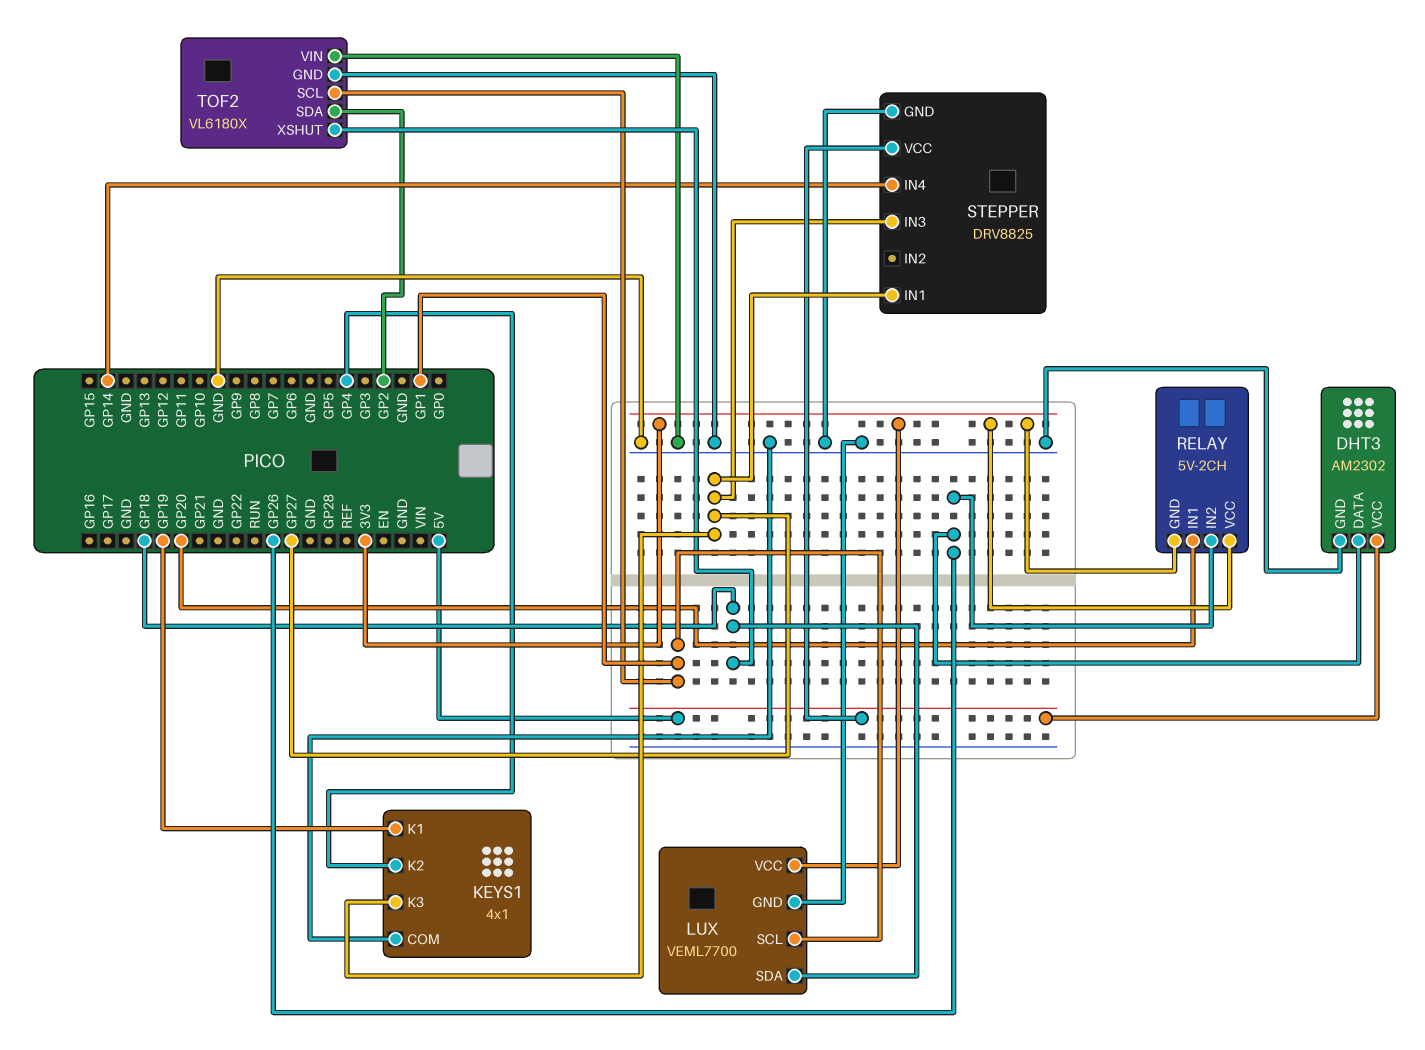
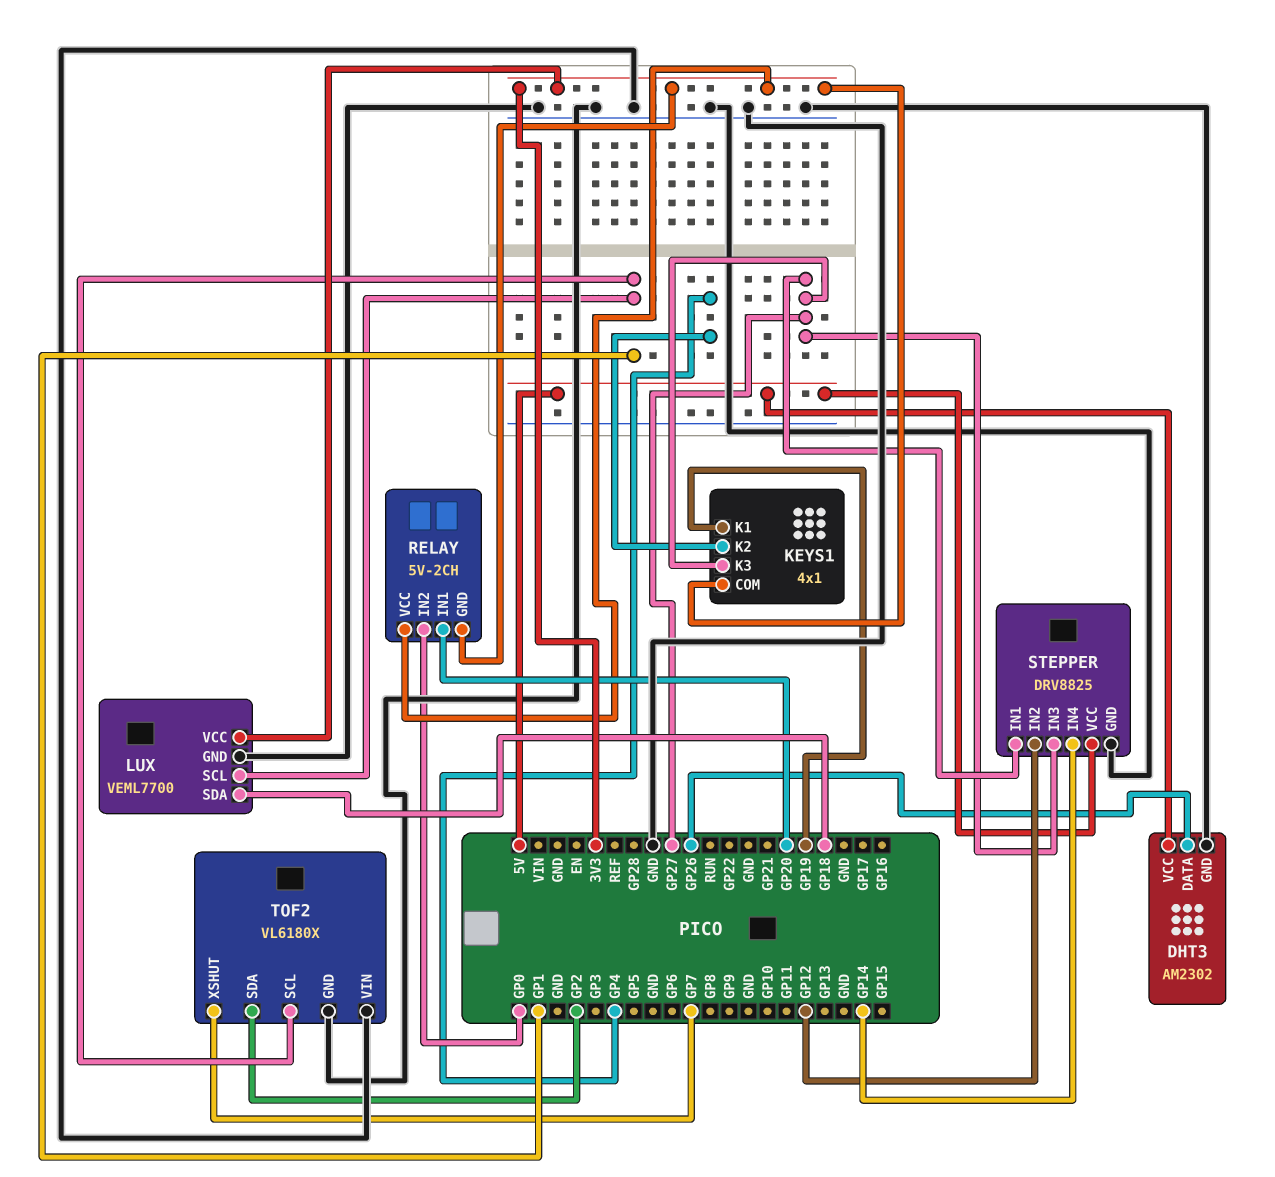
KEYS1 pin COM: GND -> 3V3
RELAY pin IN2: GP26 -> GP0
STEPPER pin IN2: none -> GP12
TOF2 pin XSHUT: GP18 -> GP7

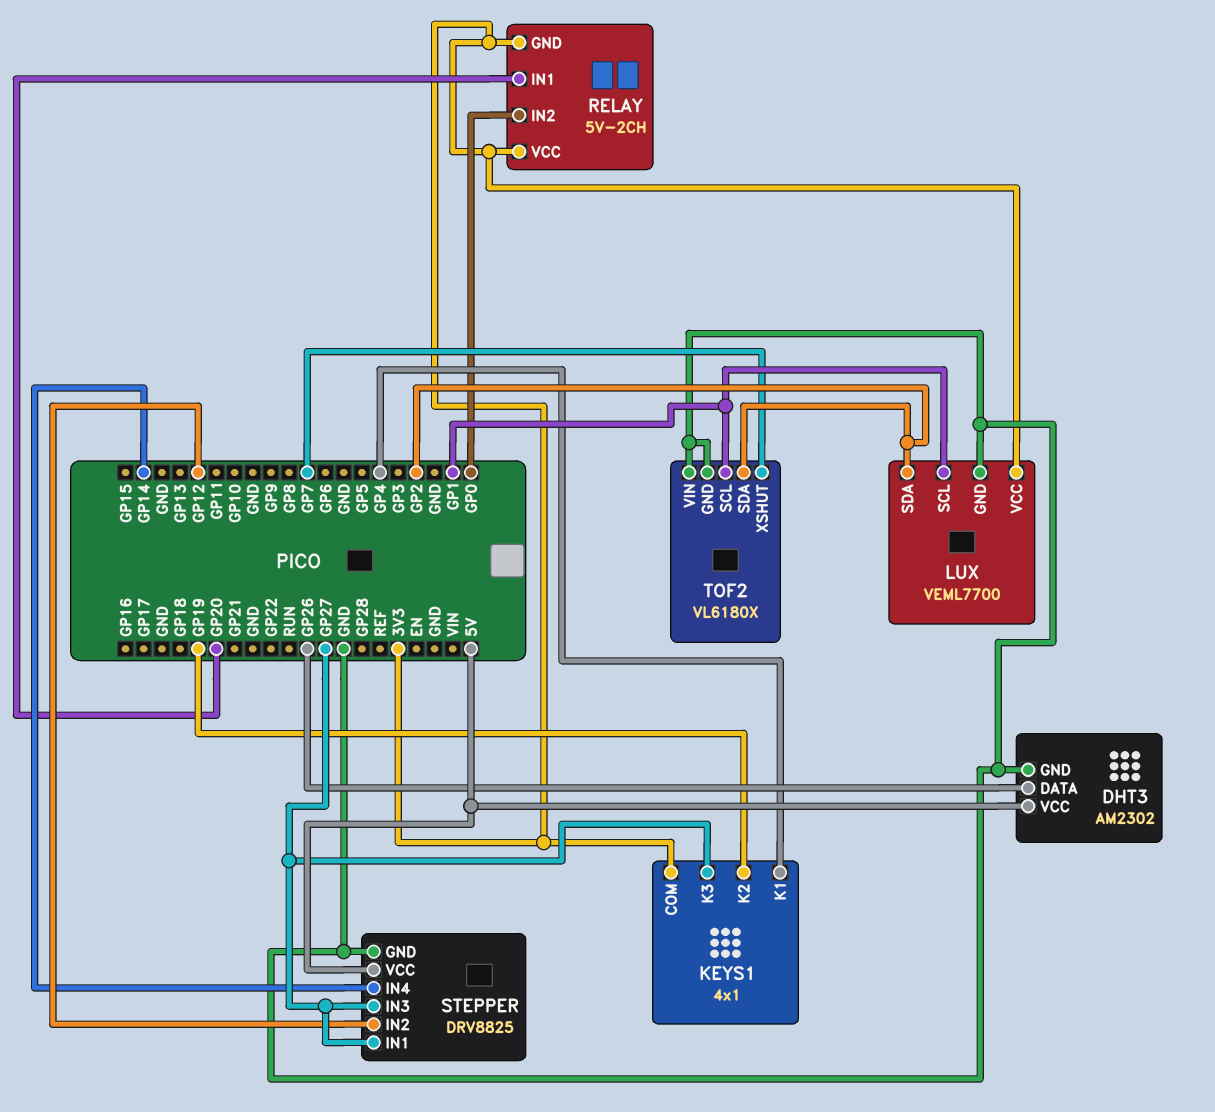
KEYS1 pin K1: GP19 -> GP4
KEYS1 pin K2: GP4 -> GP19
LUX pin SDA: GP18 -> GP2

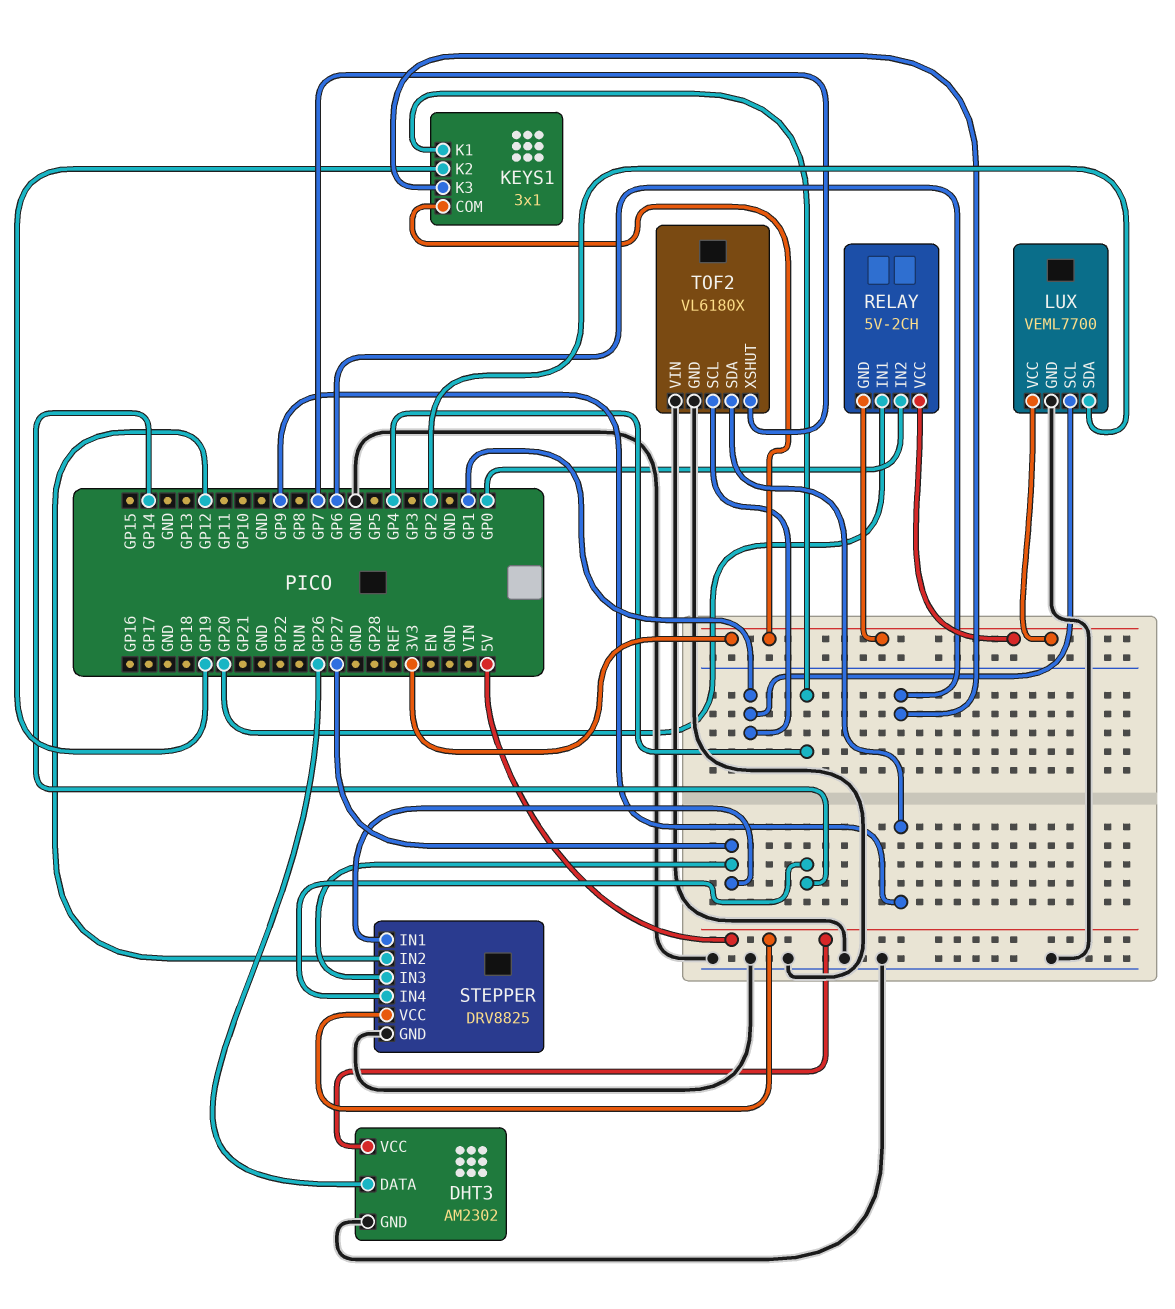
KEYS1: 4x1 -> 3x1
KEYS1 pin K3: GP27 -> GP6
TOF2 pin SDA: GP2 -> GP9

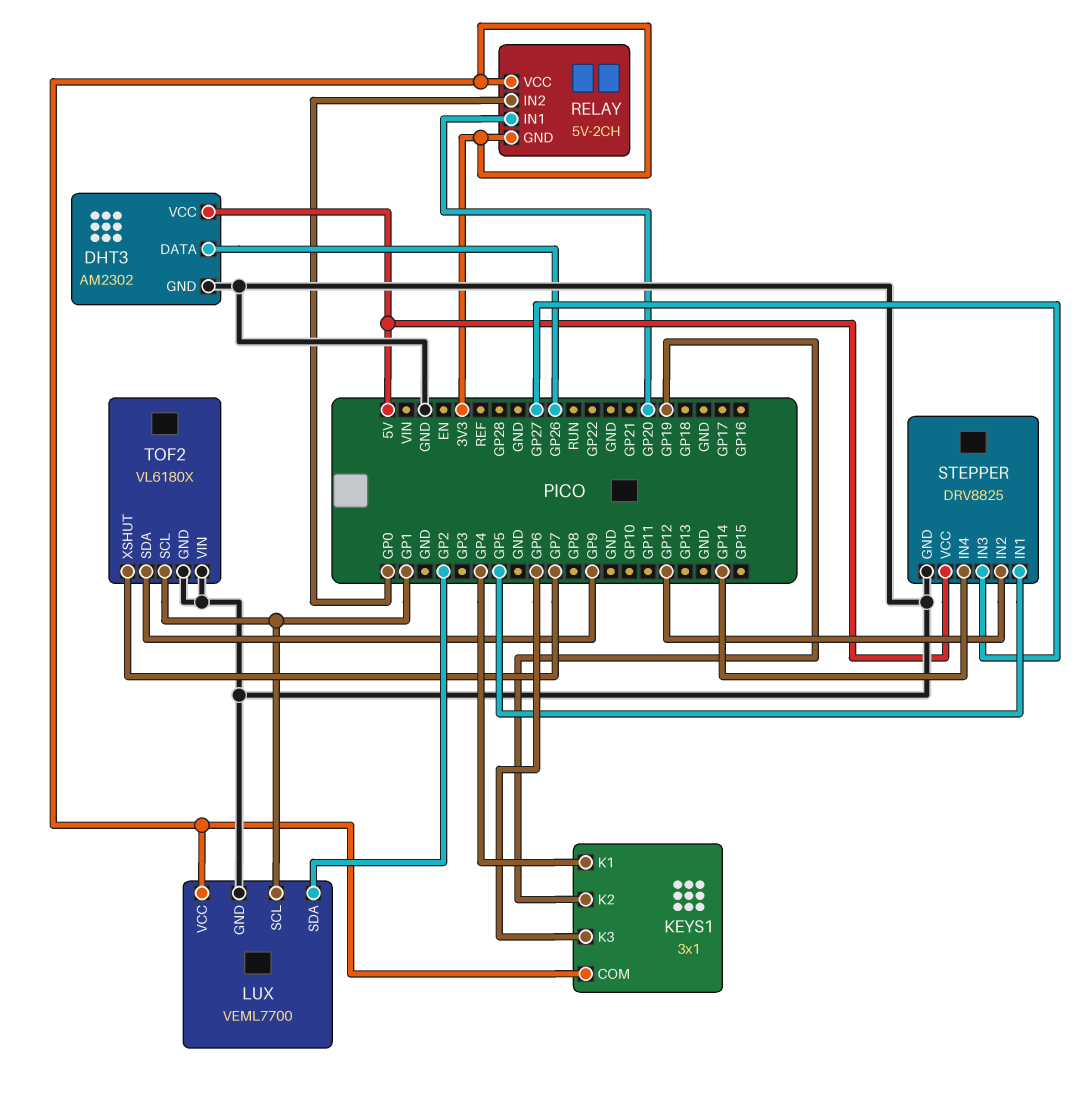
STEPPER pin IN1: GP27 -> GP5

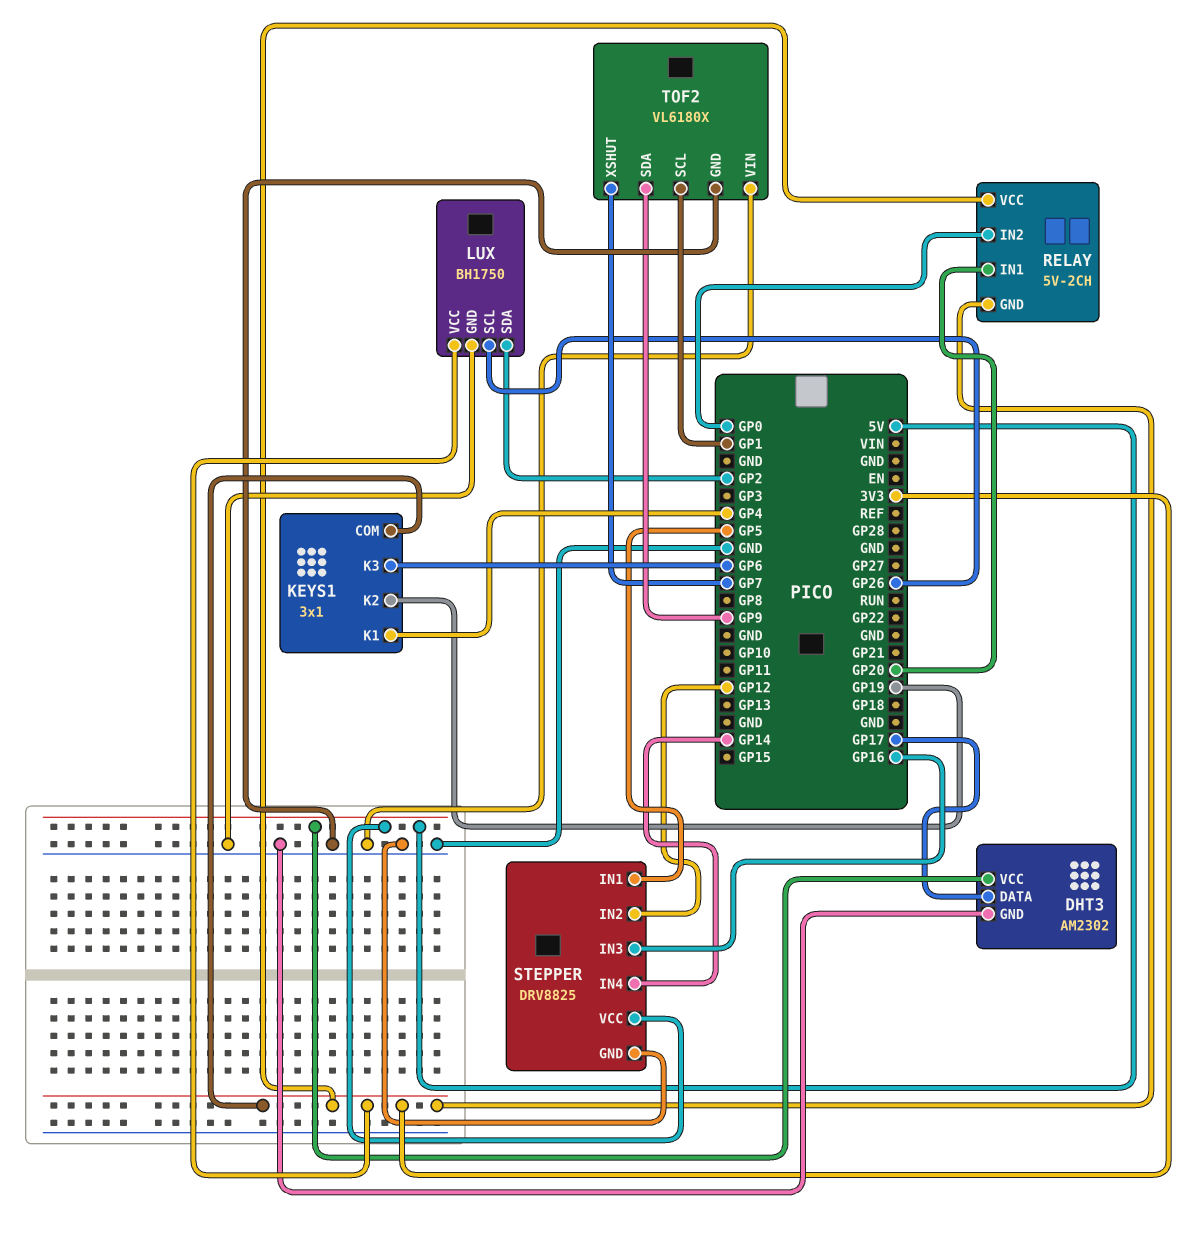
DHT3 pin DATA: GP26 -> GP17
LUX: VEML7700 -> BH1750
LUX pin SCL: GP1 -> GP26
STEPPER pin IN3: GP27 -> GP16

